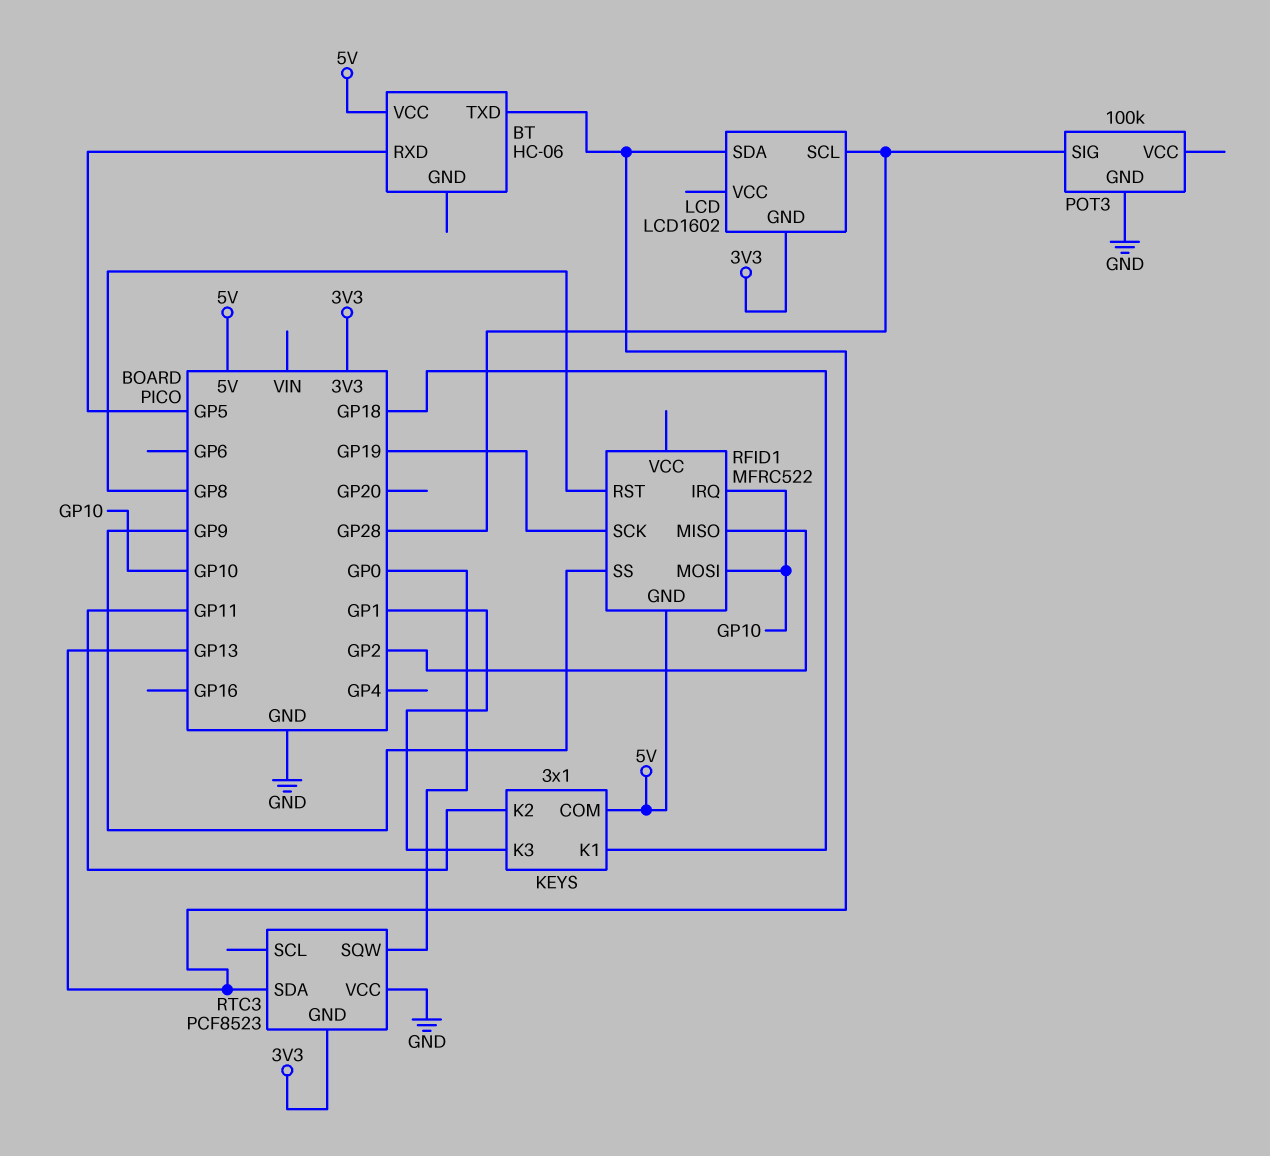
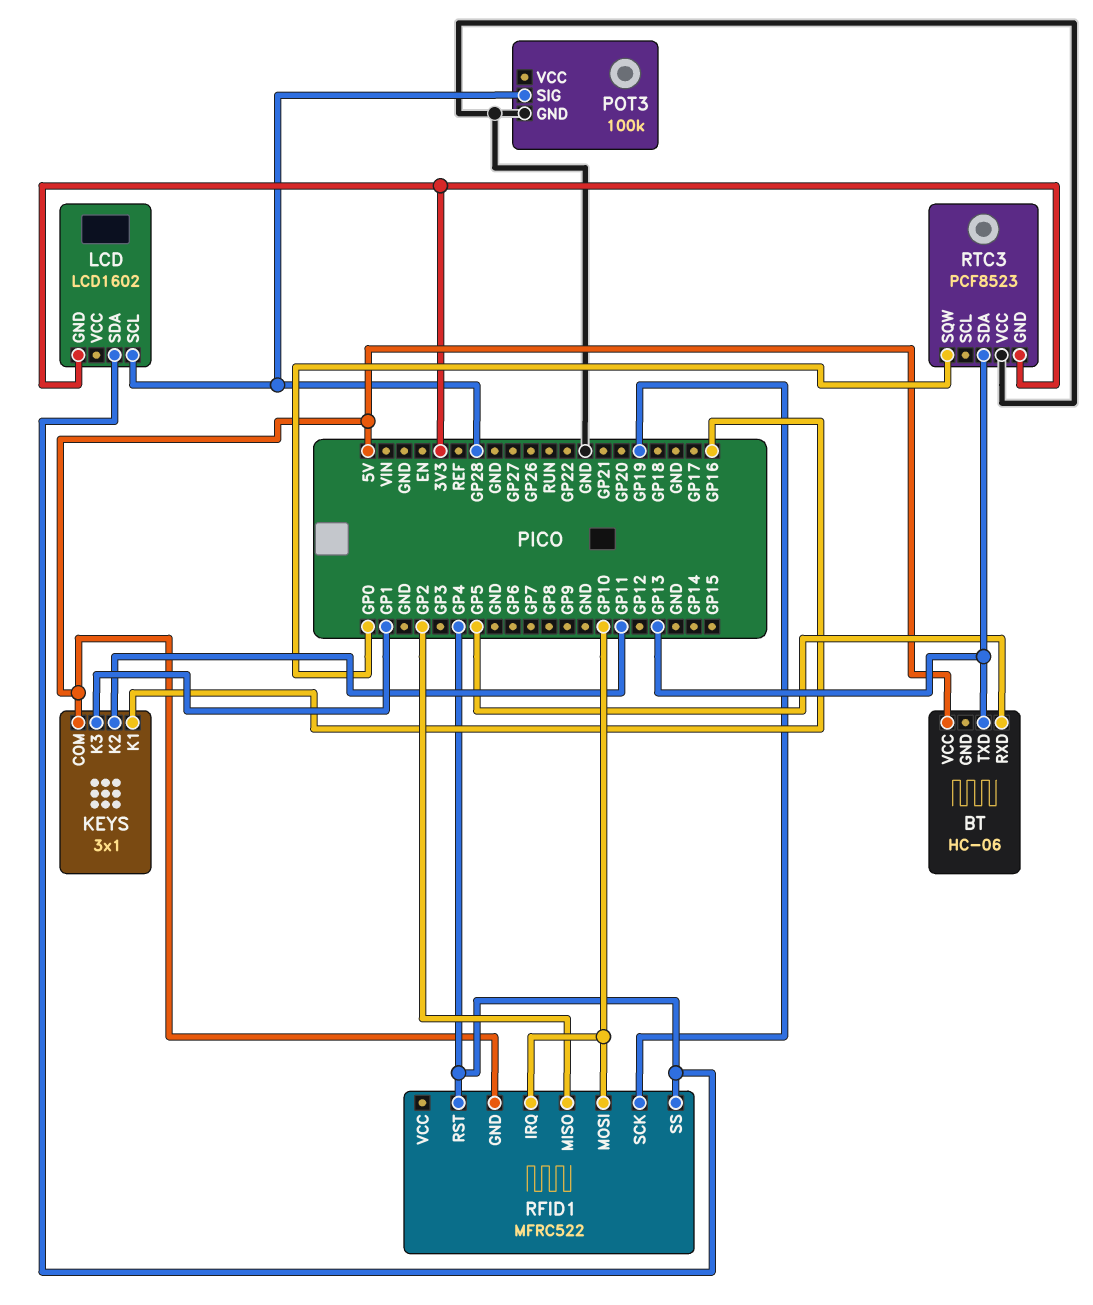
KEYS pin K1: GP18 -> GP16
LCD pin SDA: GP13 -> GP4
RFID1 pin RST: GP8 -> GP4
RFID1 pin SS: GP9 -> GP4

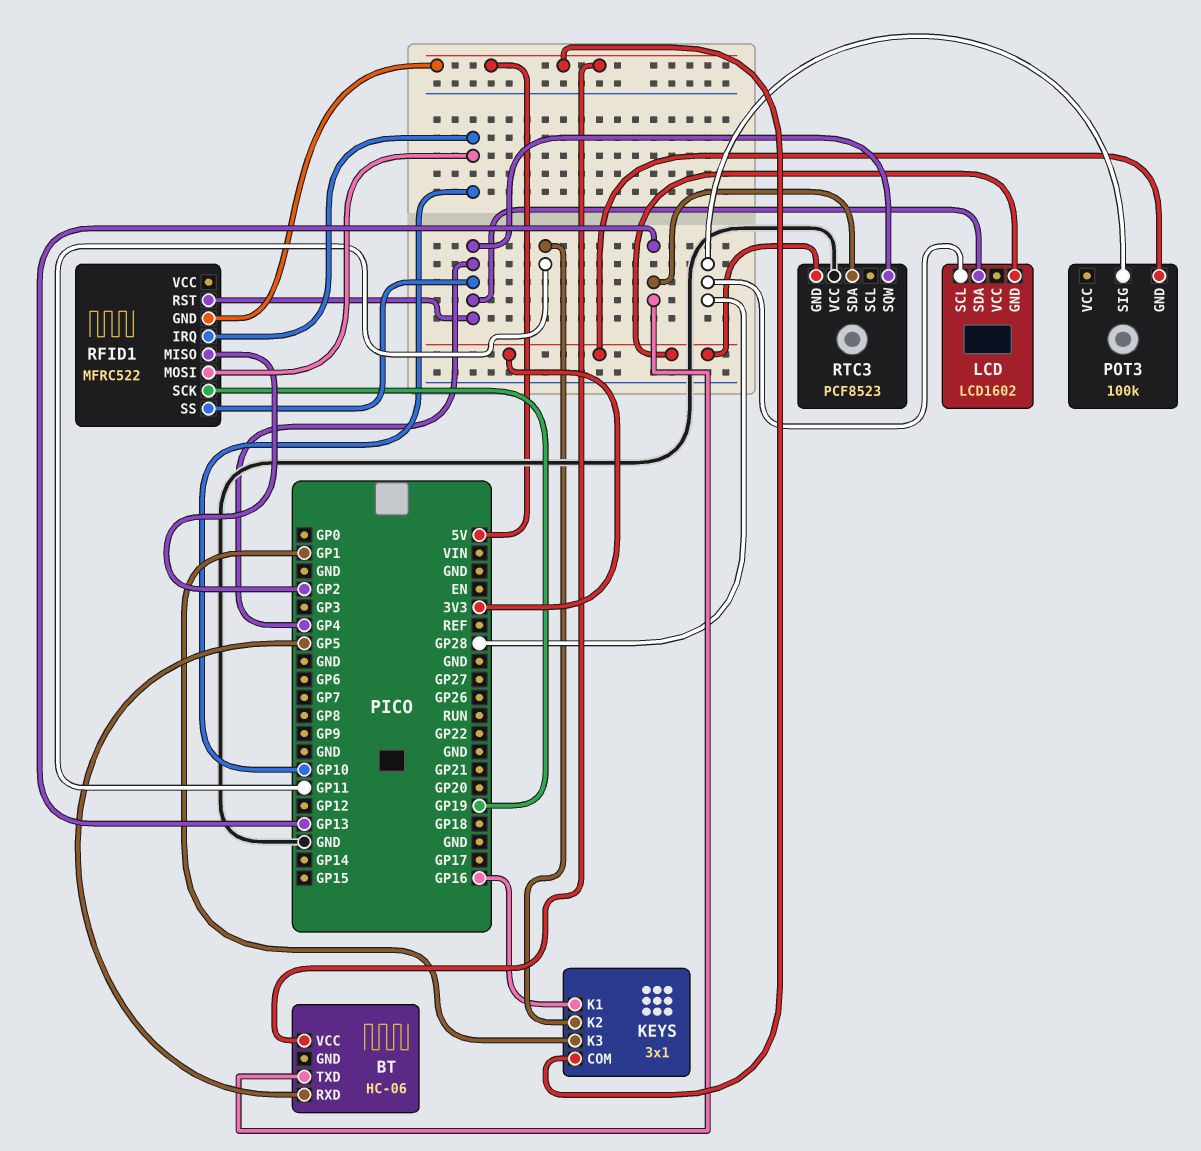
POT3 pin GND: GND -> 3V3
RTC3 pin SQW: GP0 -> GP4

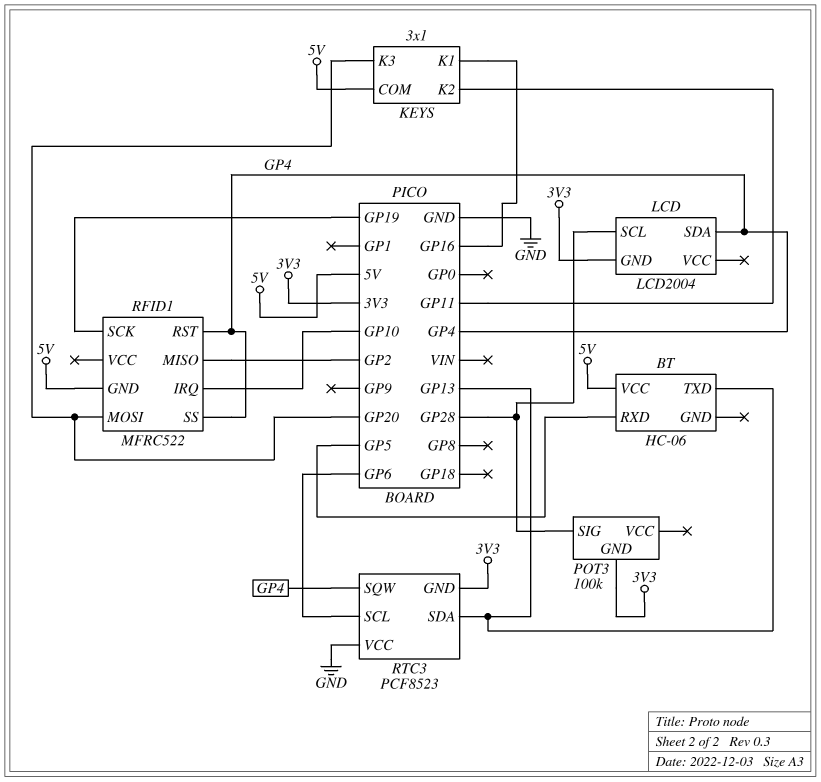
KEYS pin K3: GP1 -> GP20
LCD: LCD1602 -> LCD2004
RFID1 pin MOSI: GP10 -> GP20
RTC3 pin SCL: none -> GP6

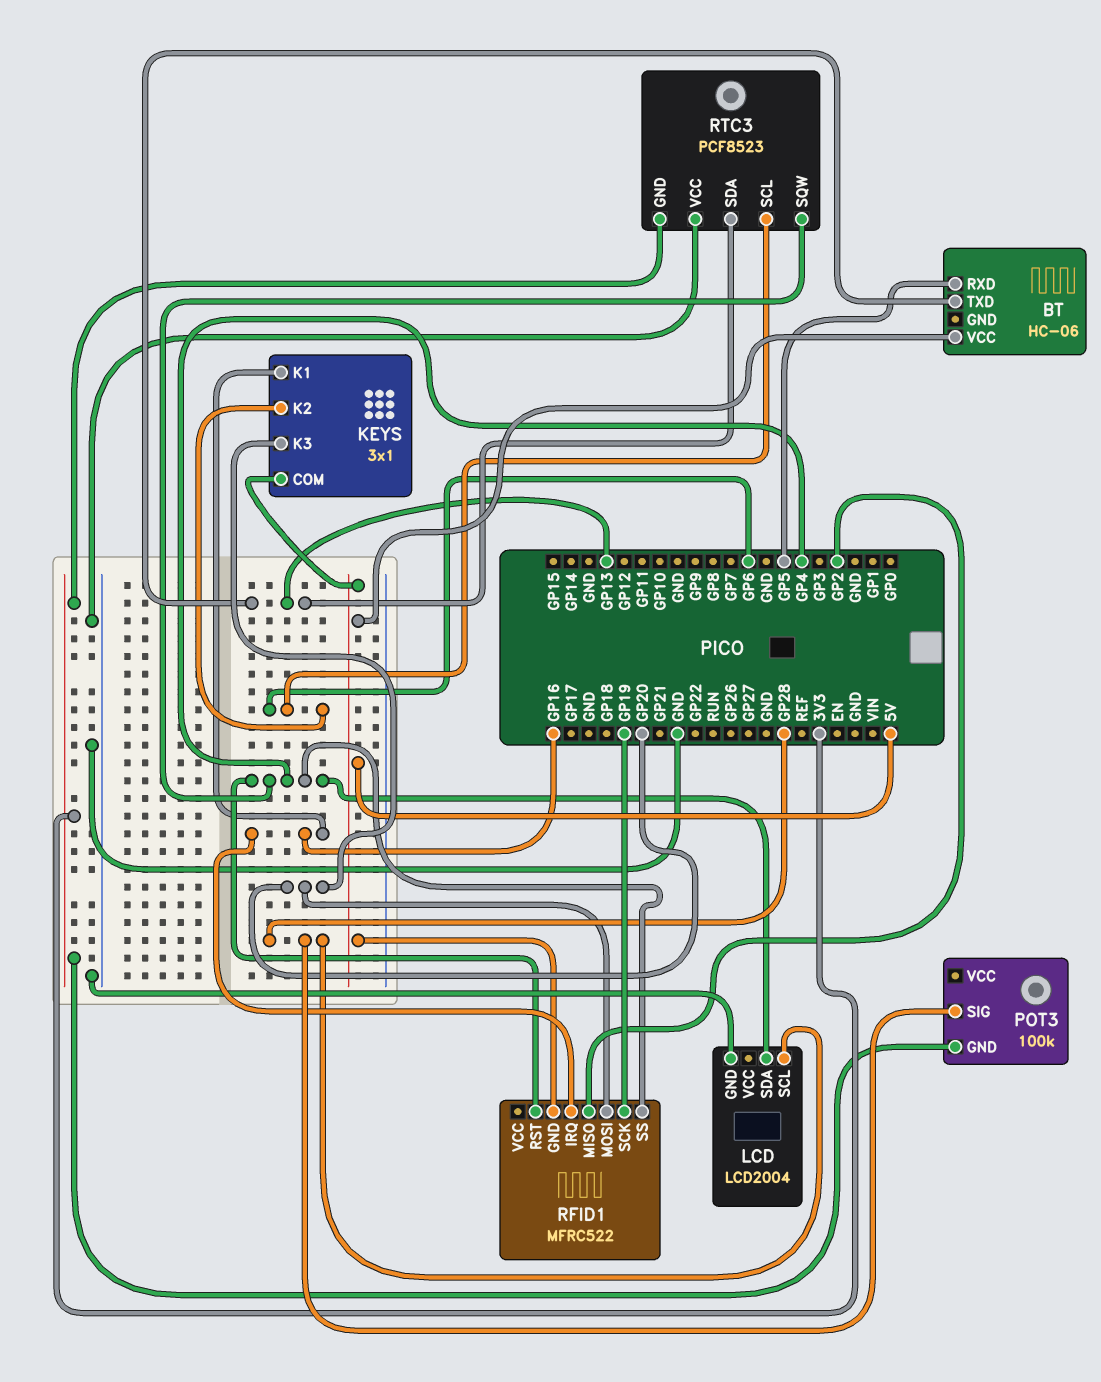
KEYS pin K2: GP11 -> GP6
LCD pin GND: 3V3 -> GND
RFID1 pin IRQ: GP10 -> GP16

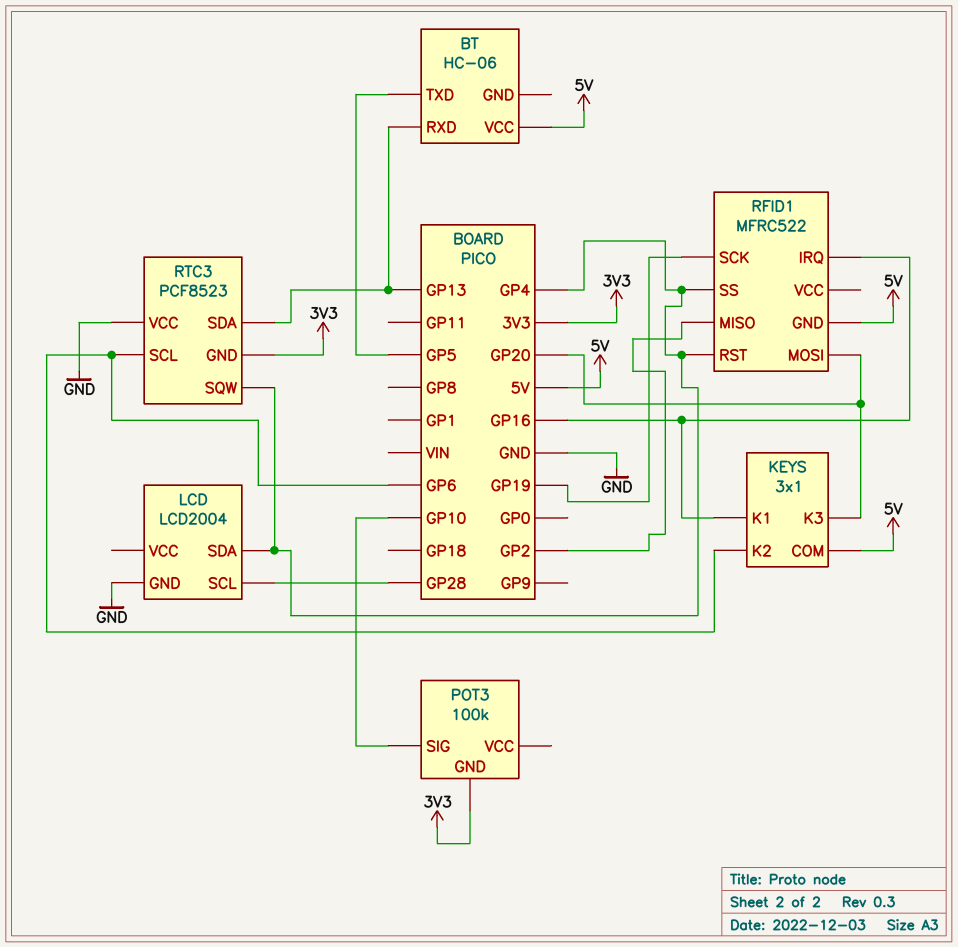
BT pin RXD: GP5 -> GP13
BT pin TXD: GP13 -> GP5
POT3 pin SIG: GP28 -> GP10

